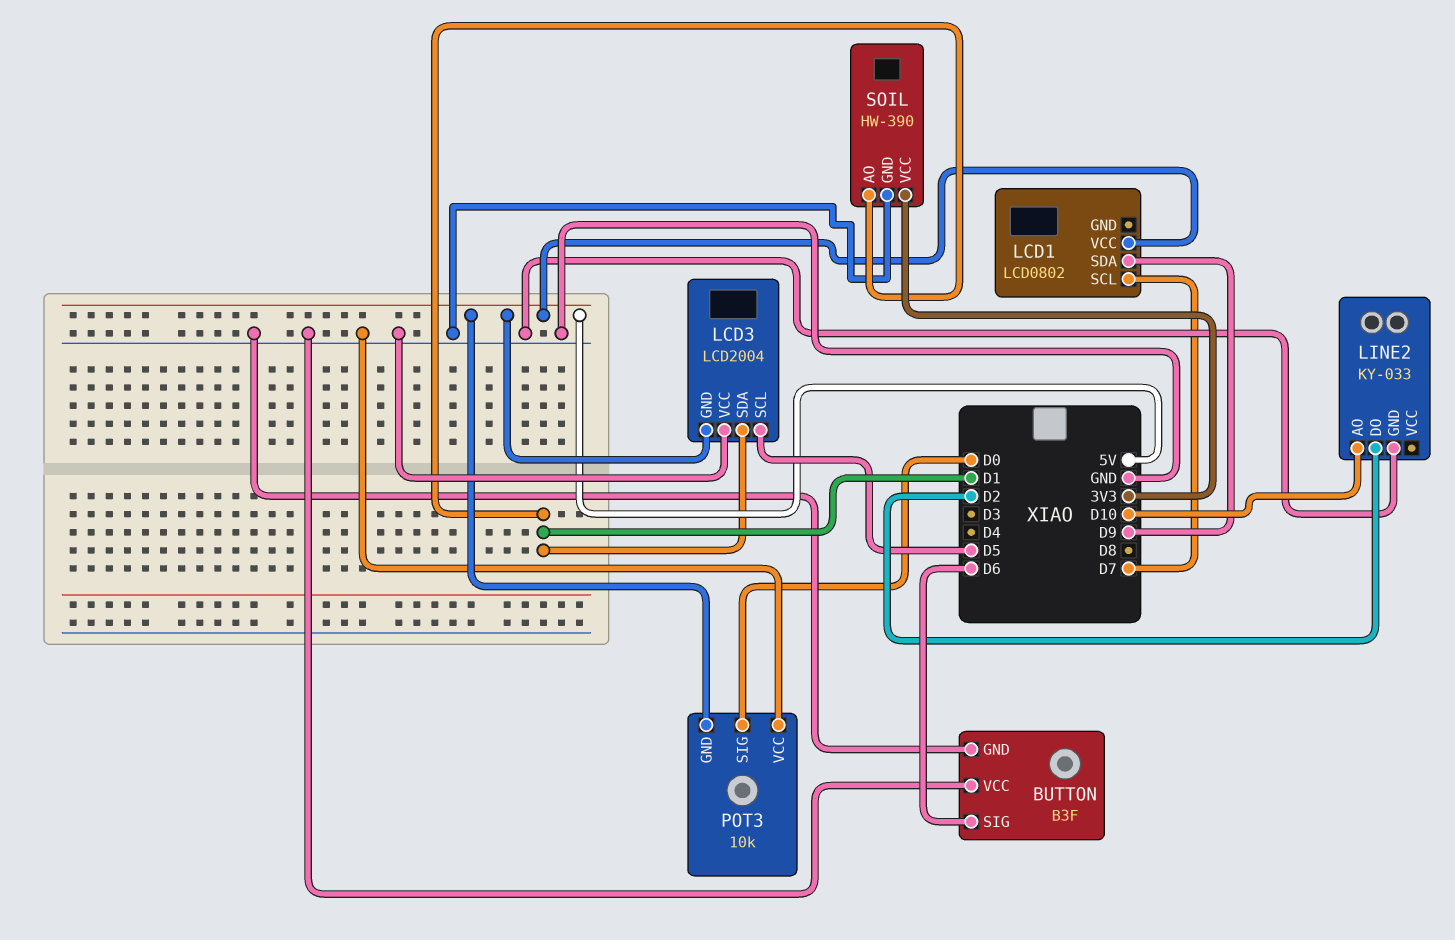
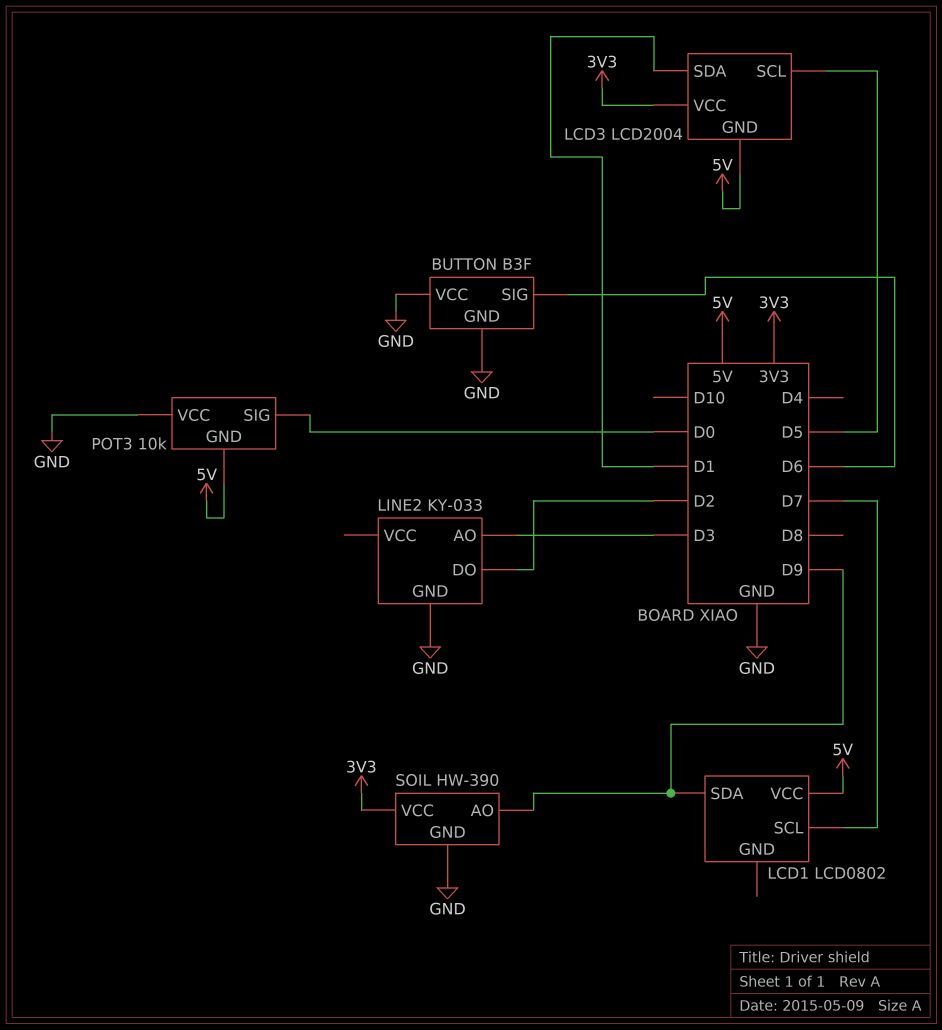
LCD3 pin VCC: GND -> 3V3
LINE2 pin AO: D10 -> D3
SOIL pin AO: D1 -> D9

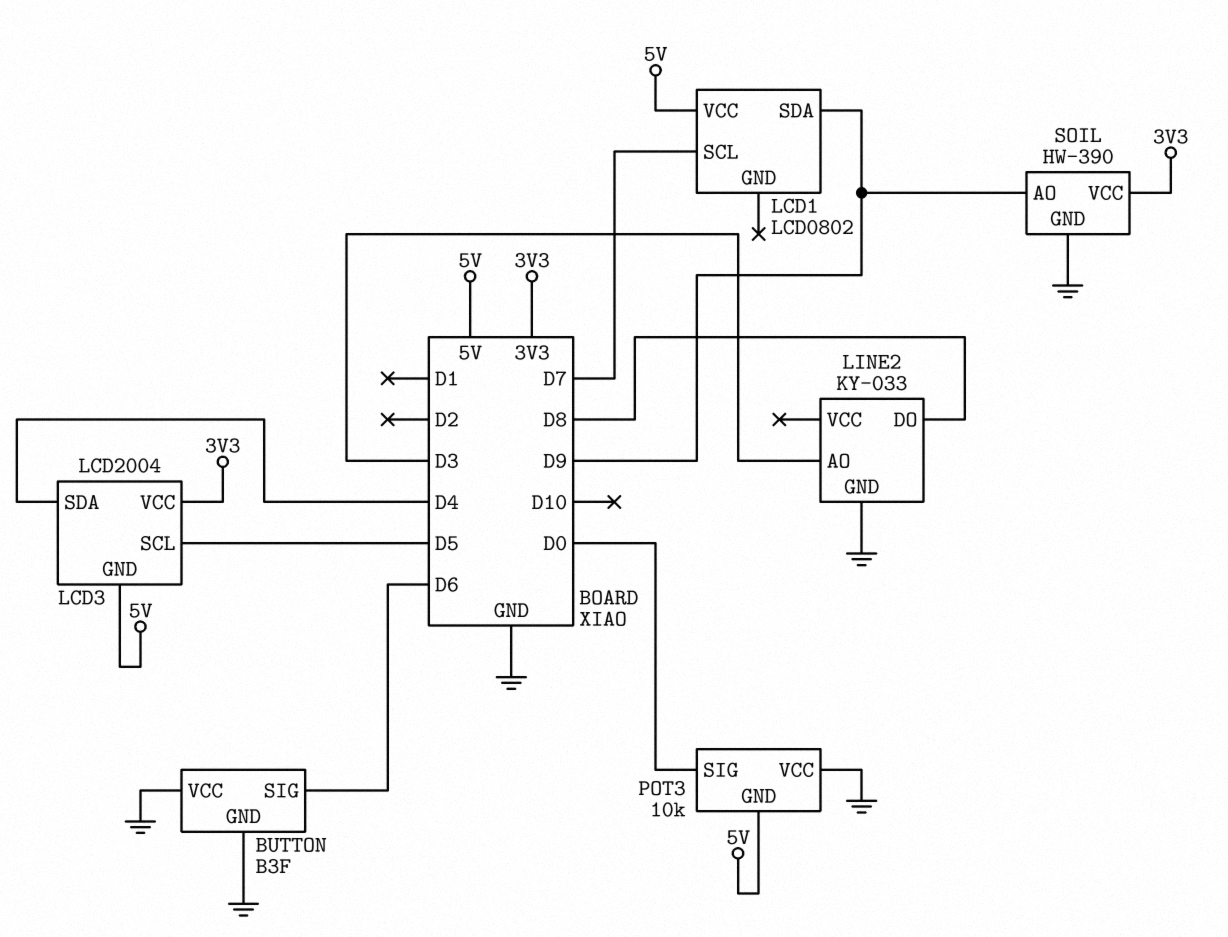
LCD3 pin SDA: D1 -> D4
LINE2 pin DO: D2 -> D8

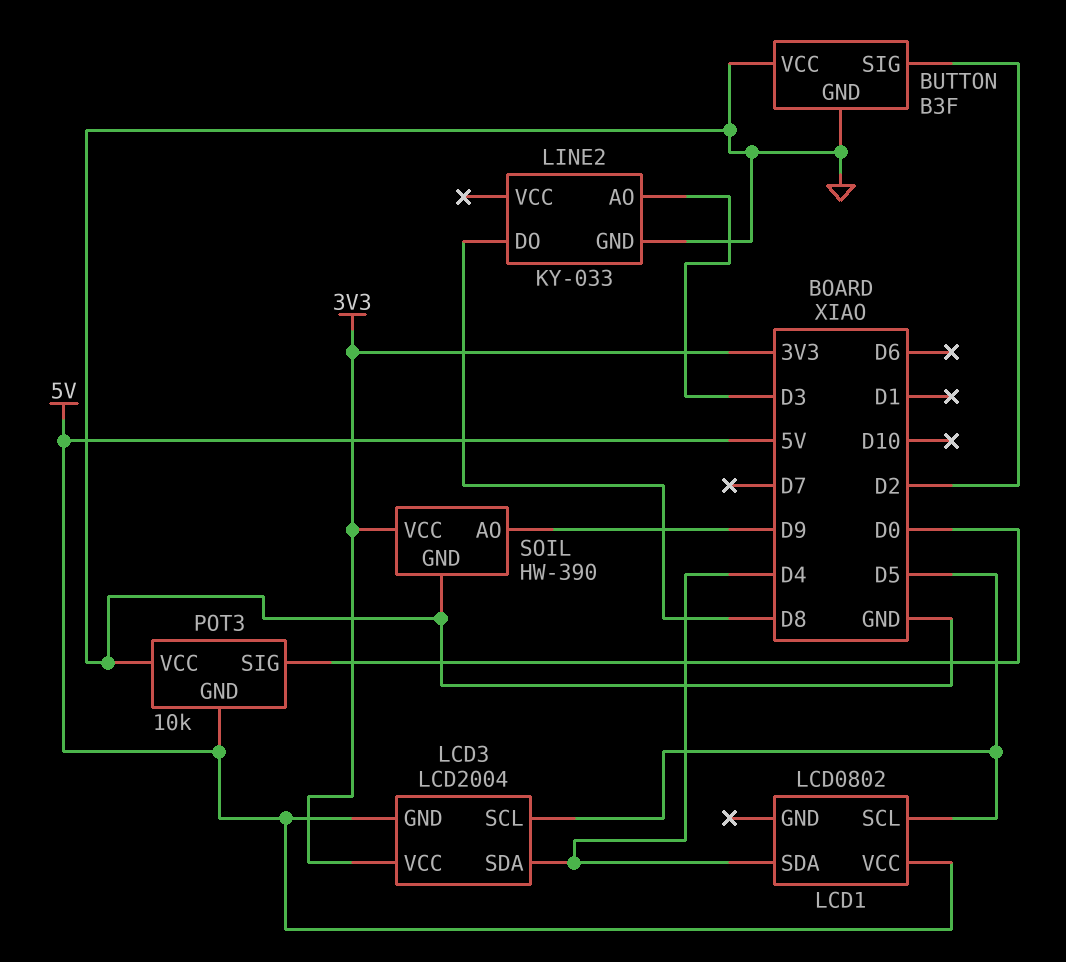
BUTTON pin SIG: D6 -> D2
LCD1 pin SCL: D7 -> D5
LCD1 pin SDA: D9 -> D4

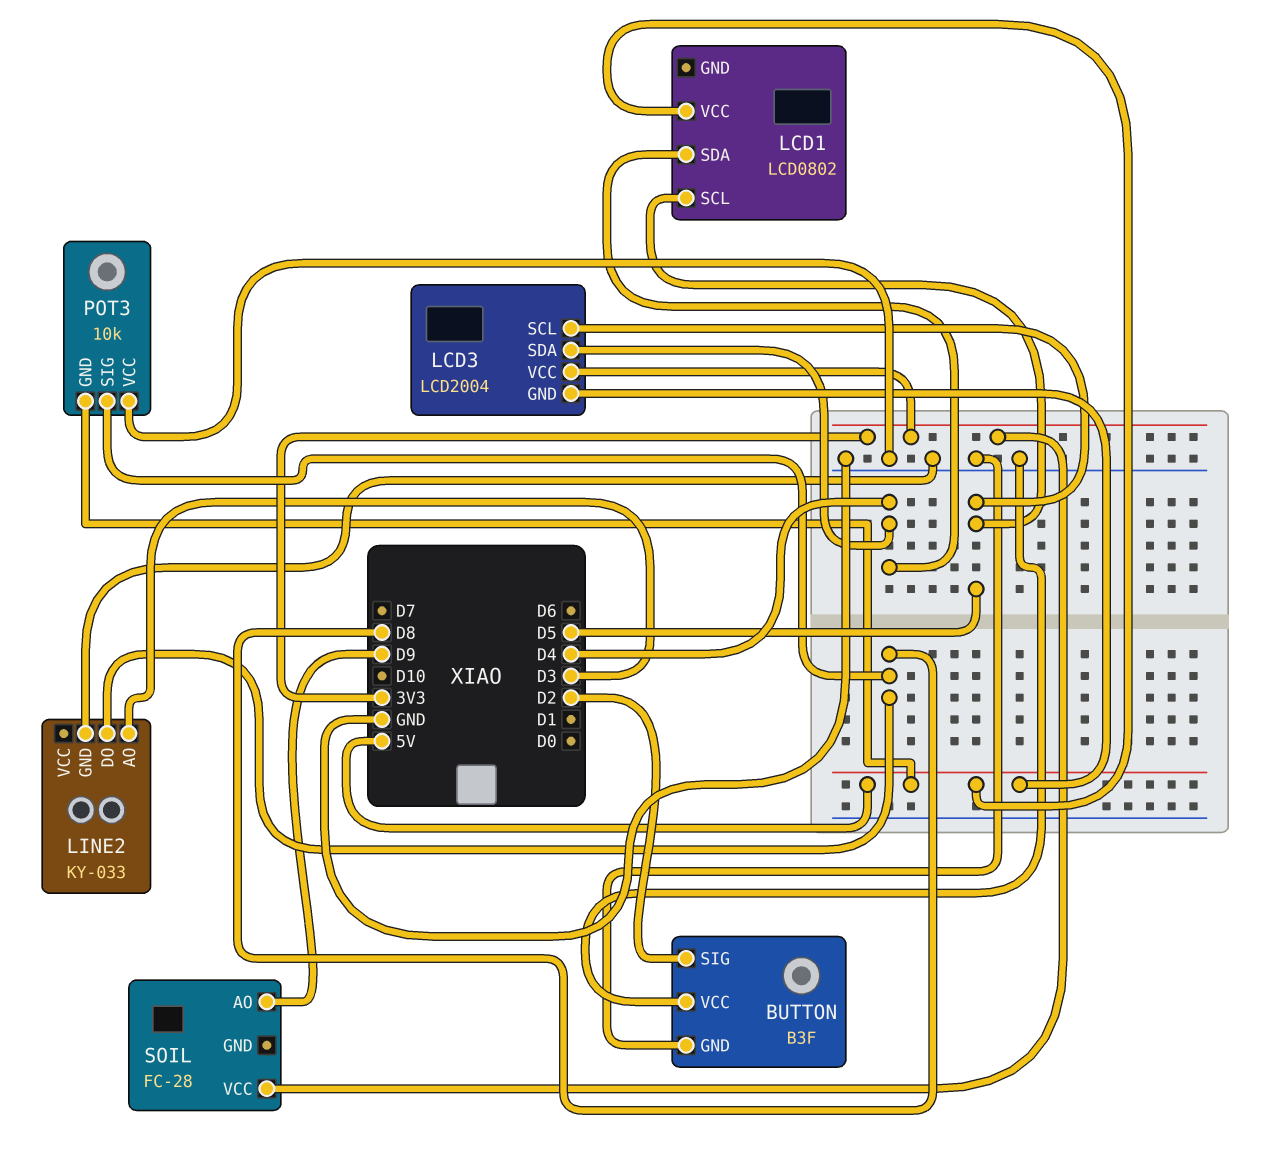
POT3 pin SIG: D0 -> D8
SOIL: HW-390 -> FC-28
SOIL pin GND: GND -> none

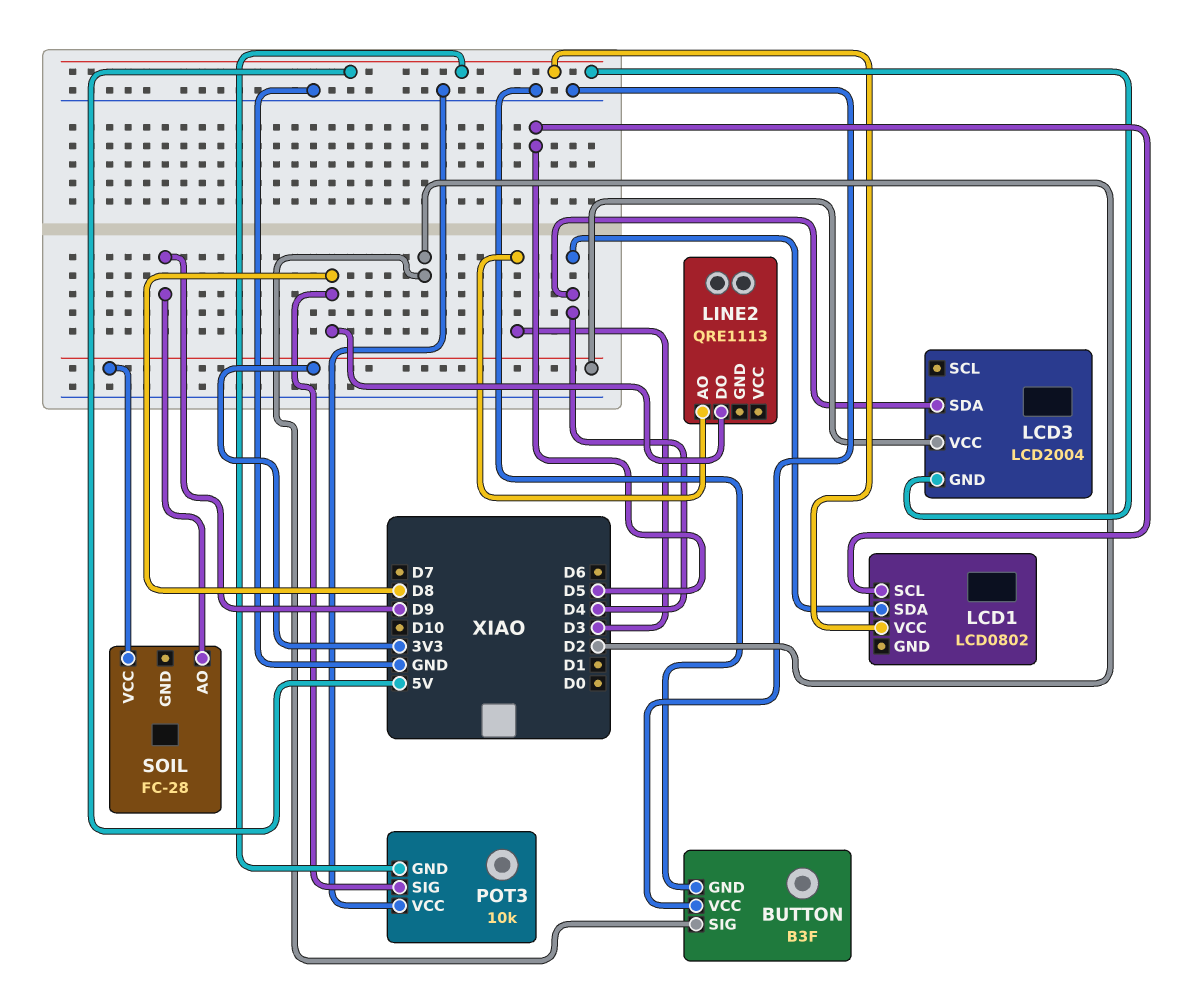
LCD3 pin SCL: D5 -> none
LINE2: KY-033 -> QRE1113
LINE2 pin GND: GND -> none

